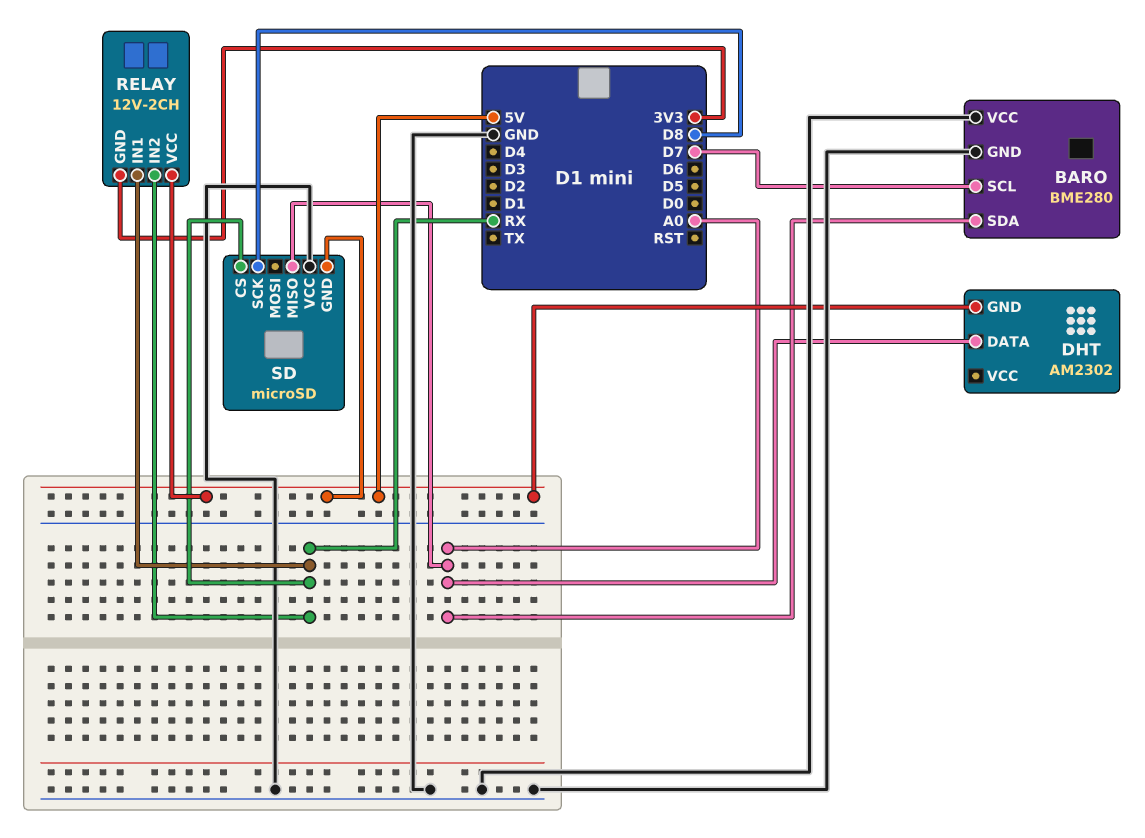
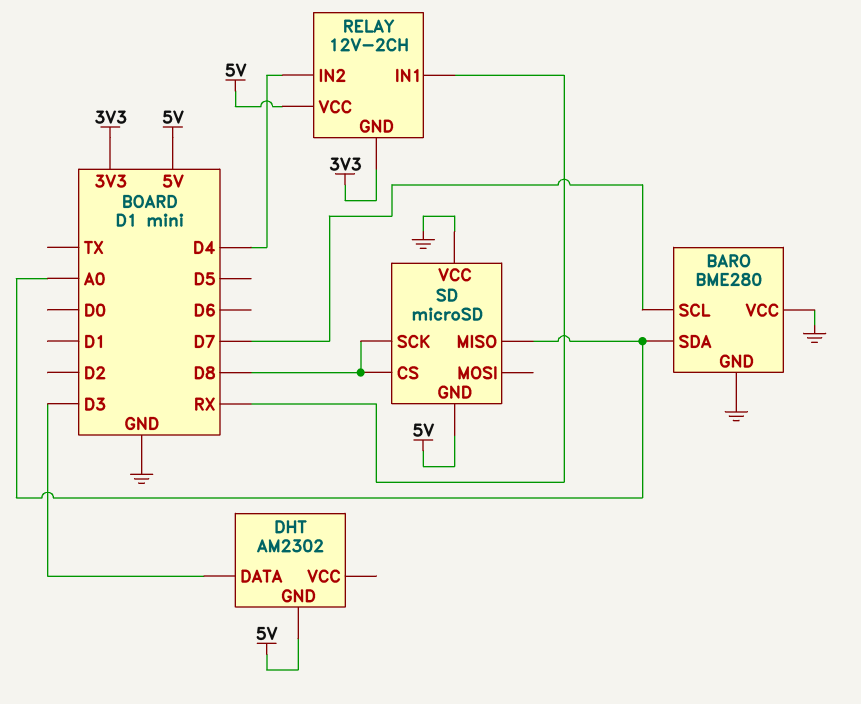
DHT pin DATA: A0 -> D3
RELAY pin IN2: RX -> D4
SD pin CS: RX -> D8

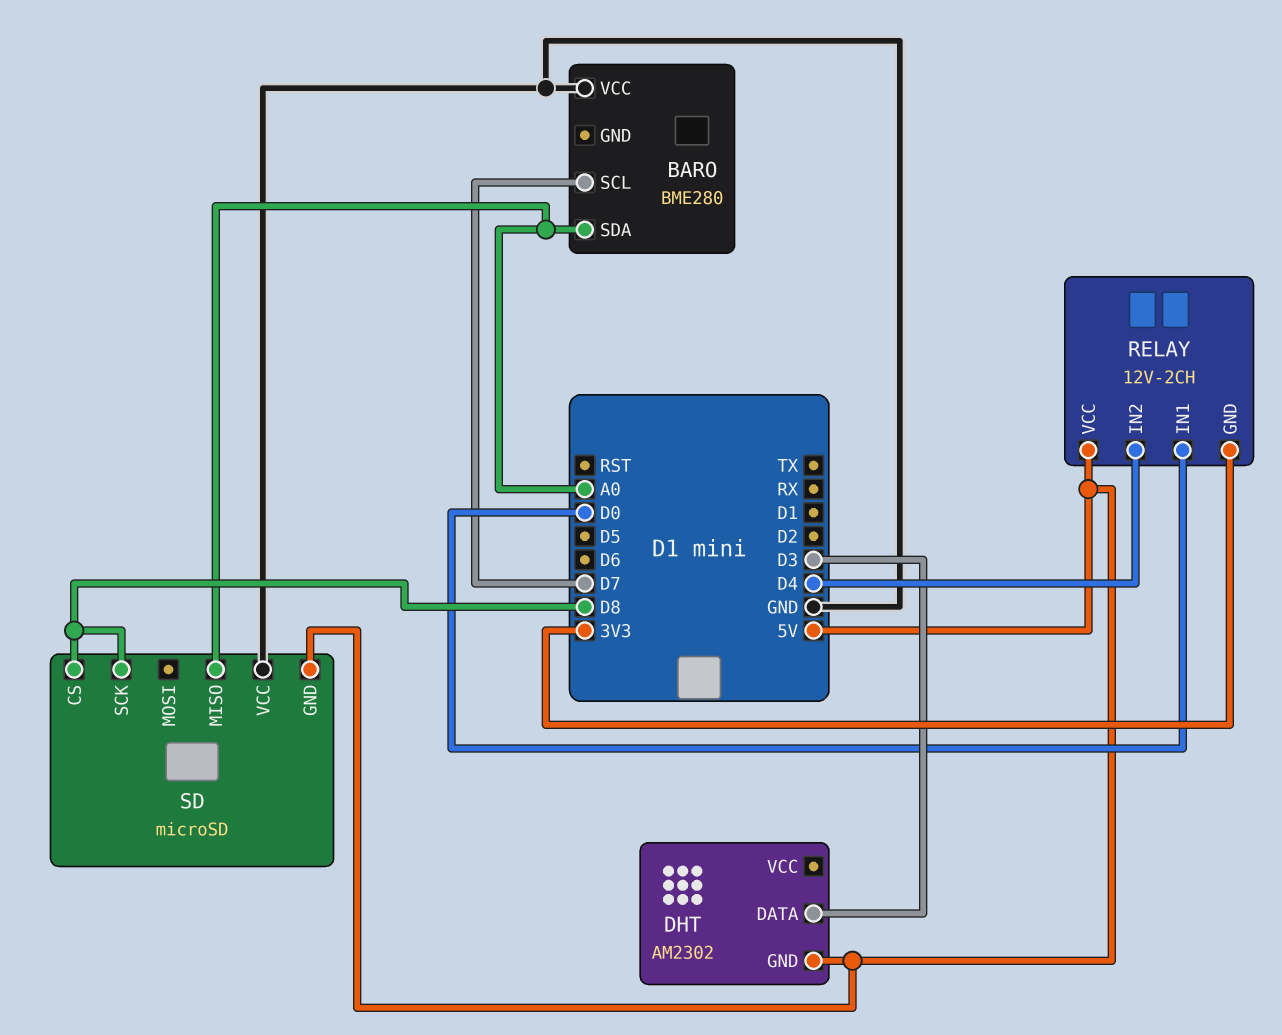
BARO pin GND: GND -> none
RELAY pin IN1: RX -> D0

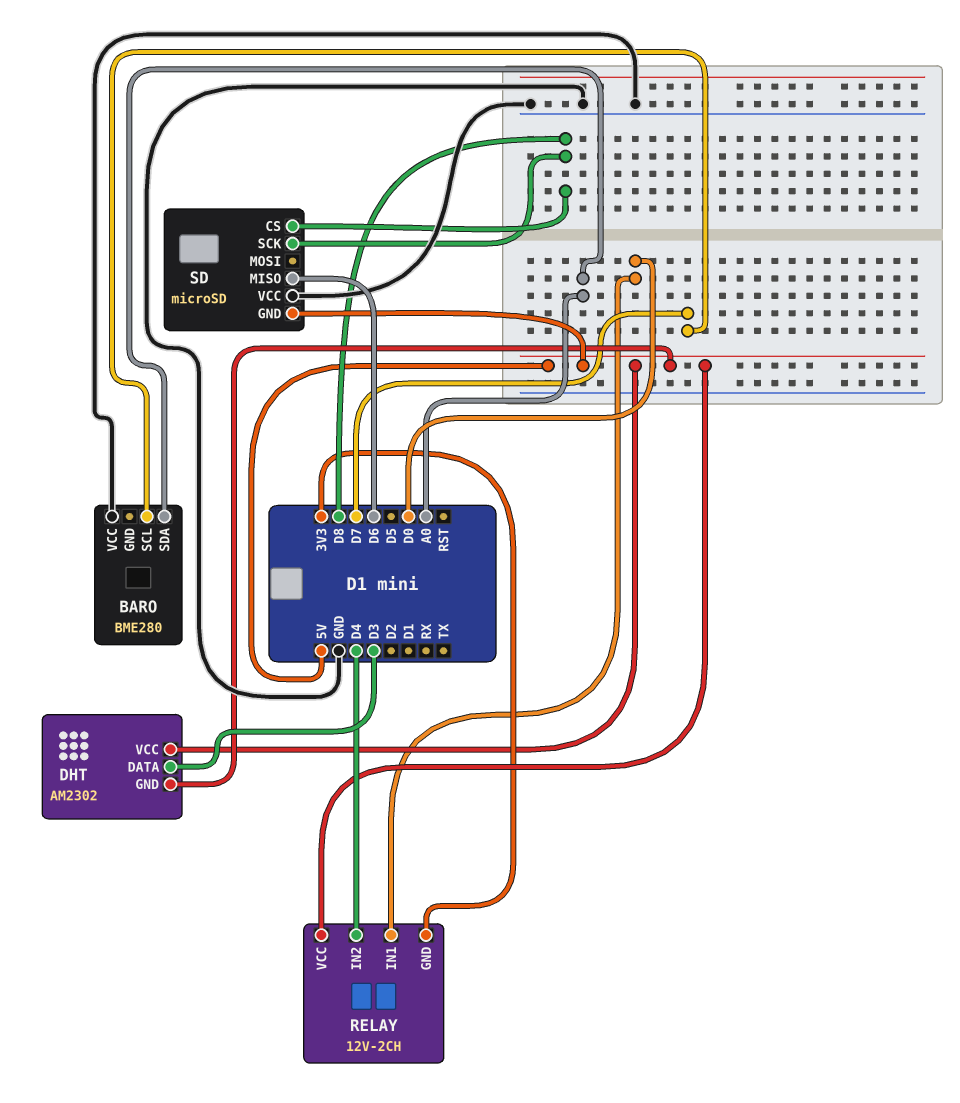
DHT pin VCC: none -> 5V
SD pin MISO: A0 -> D6

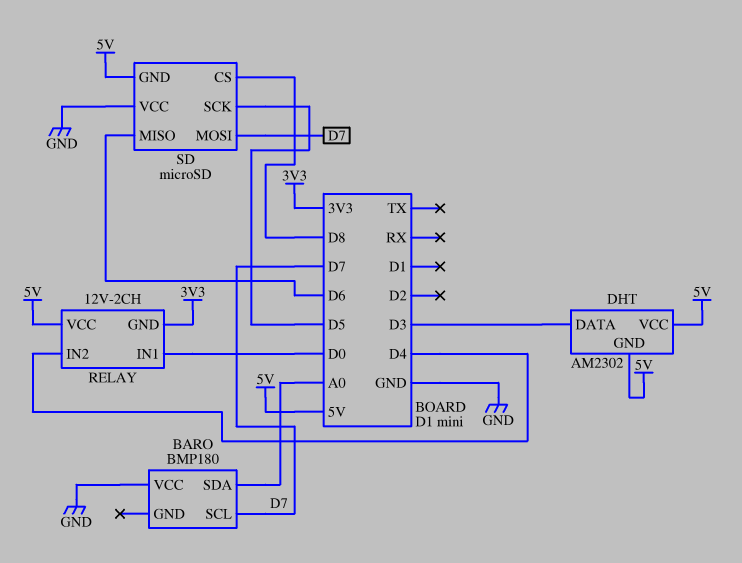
BARO: BME280 -> BMP180
SD pin MOSI: none -> D7
SD pin SCK: D8 -> D5

